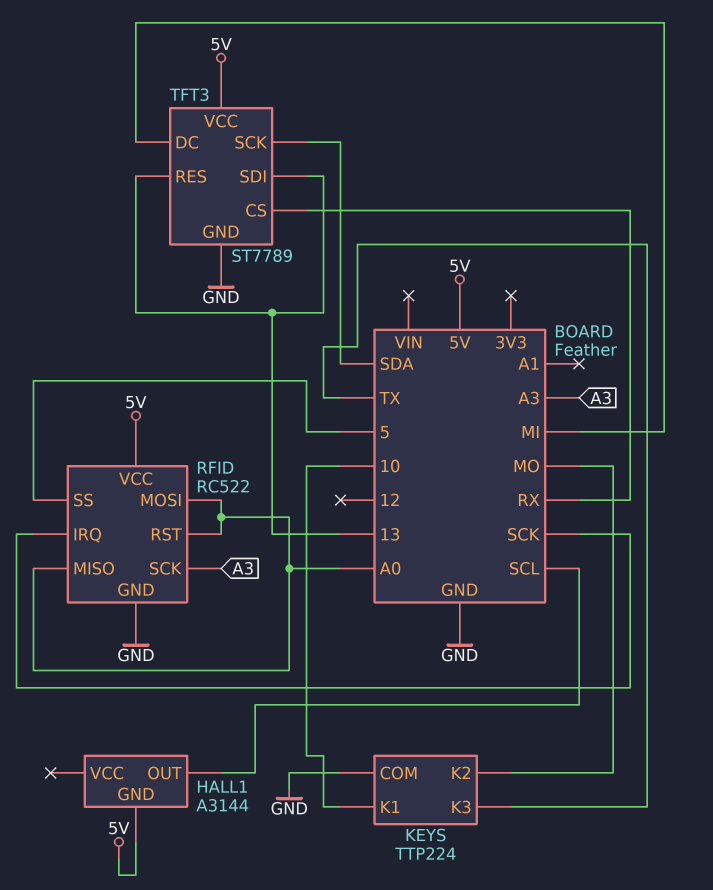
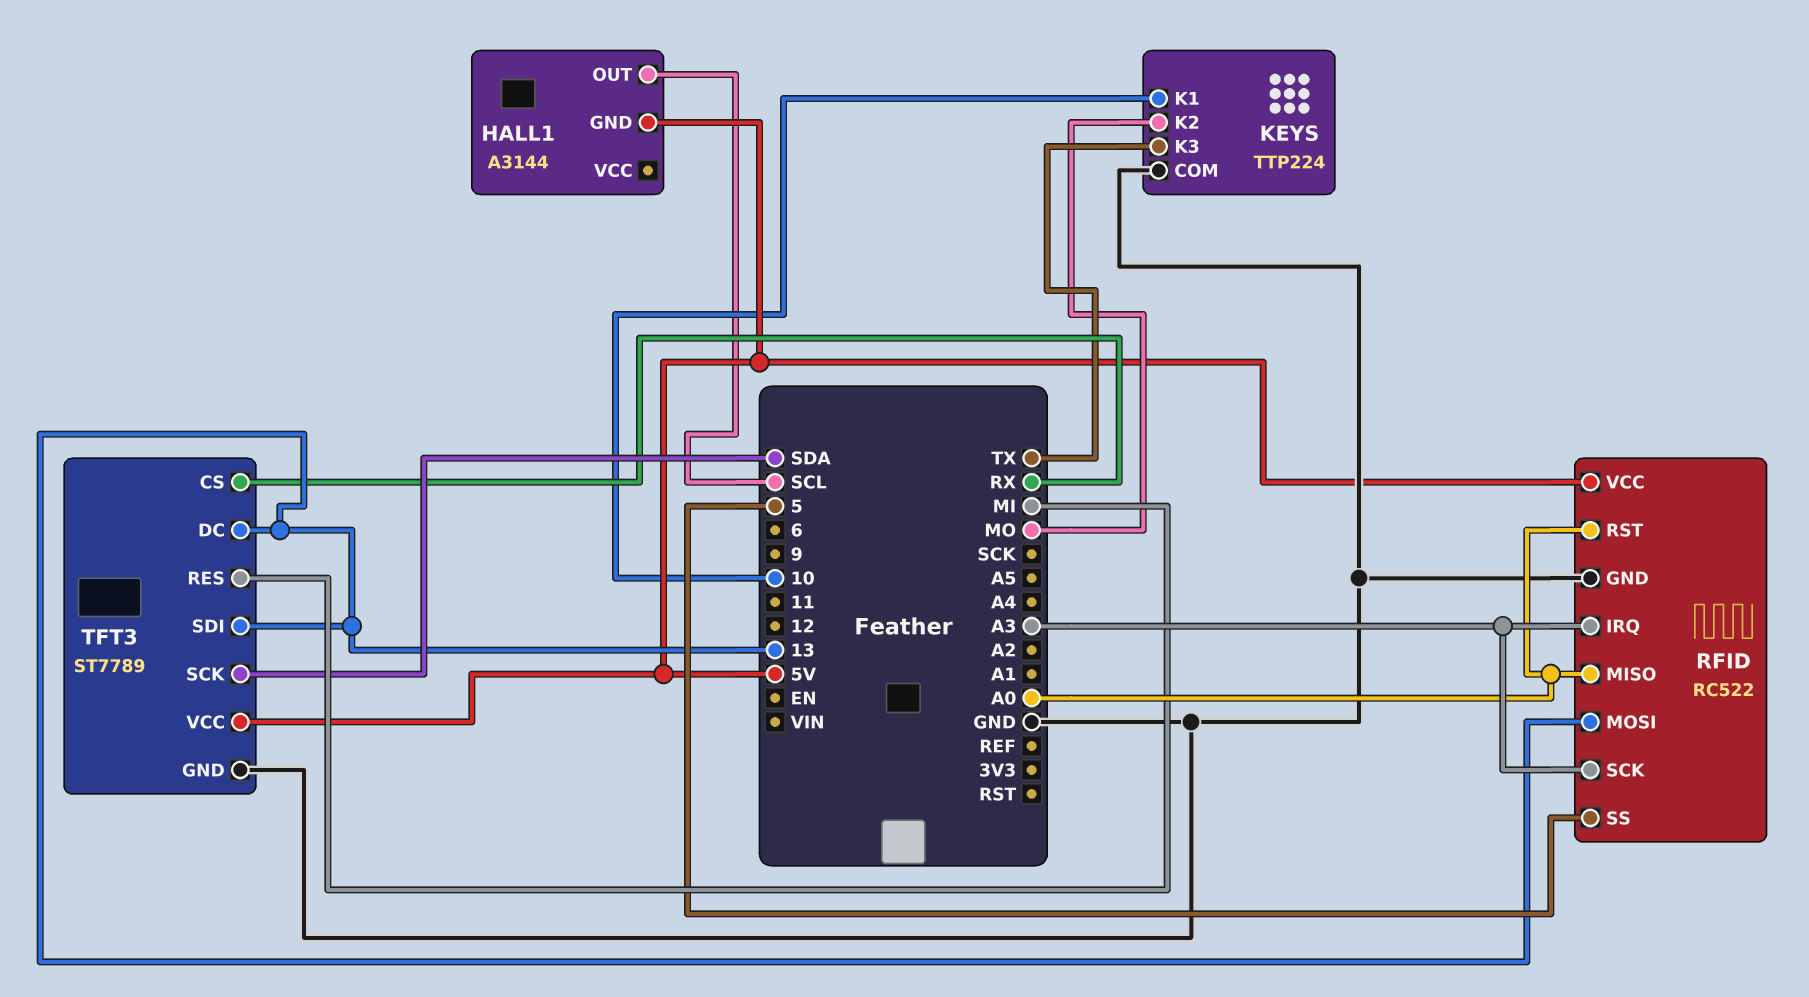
RFID pin IRQ: SCK -> A3
RFID pin MOSI: A0 -> 13
TFT3 pin DC: MI -> 13
TFT3 pin RES: 13 -> MI

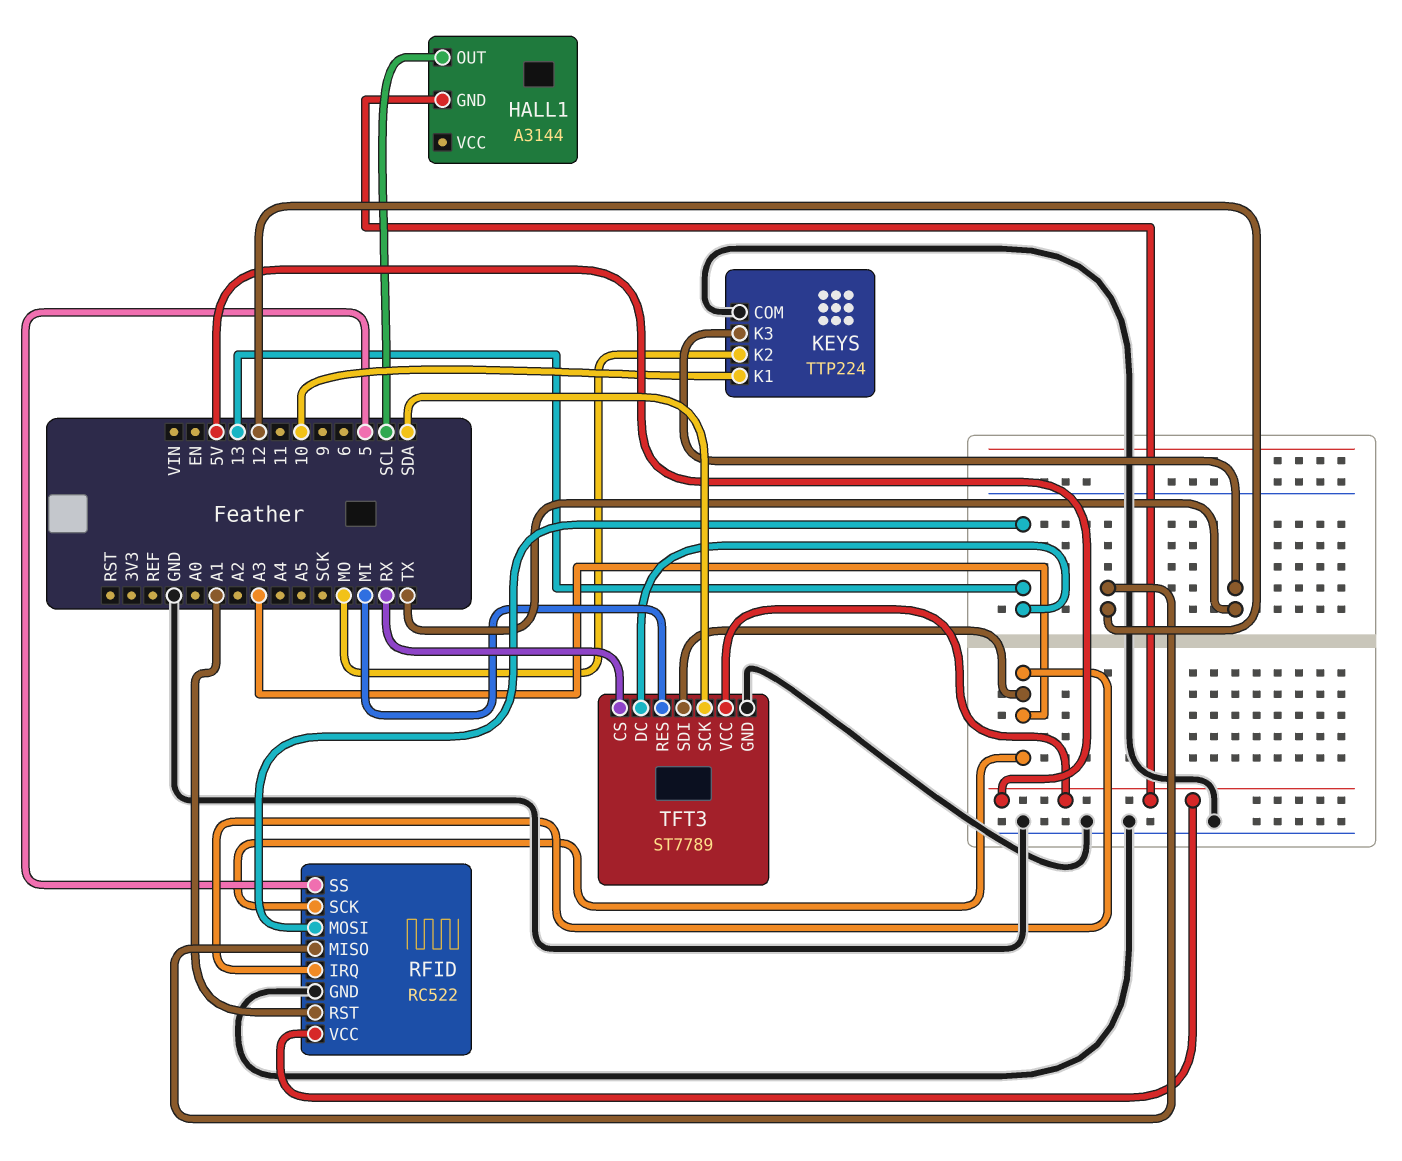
RFID pin MISO: A0 -> 12
RFID pin RST: A0 -> A1
TFT3 pin SDI: 13 -> A3

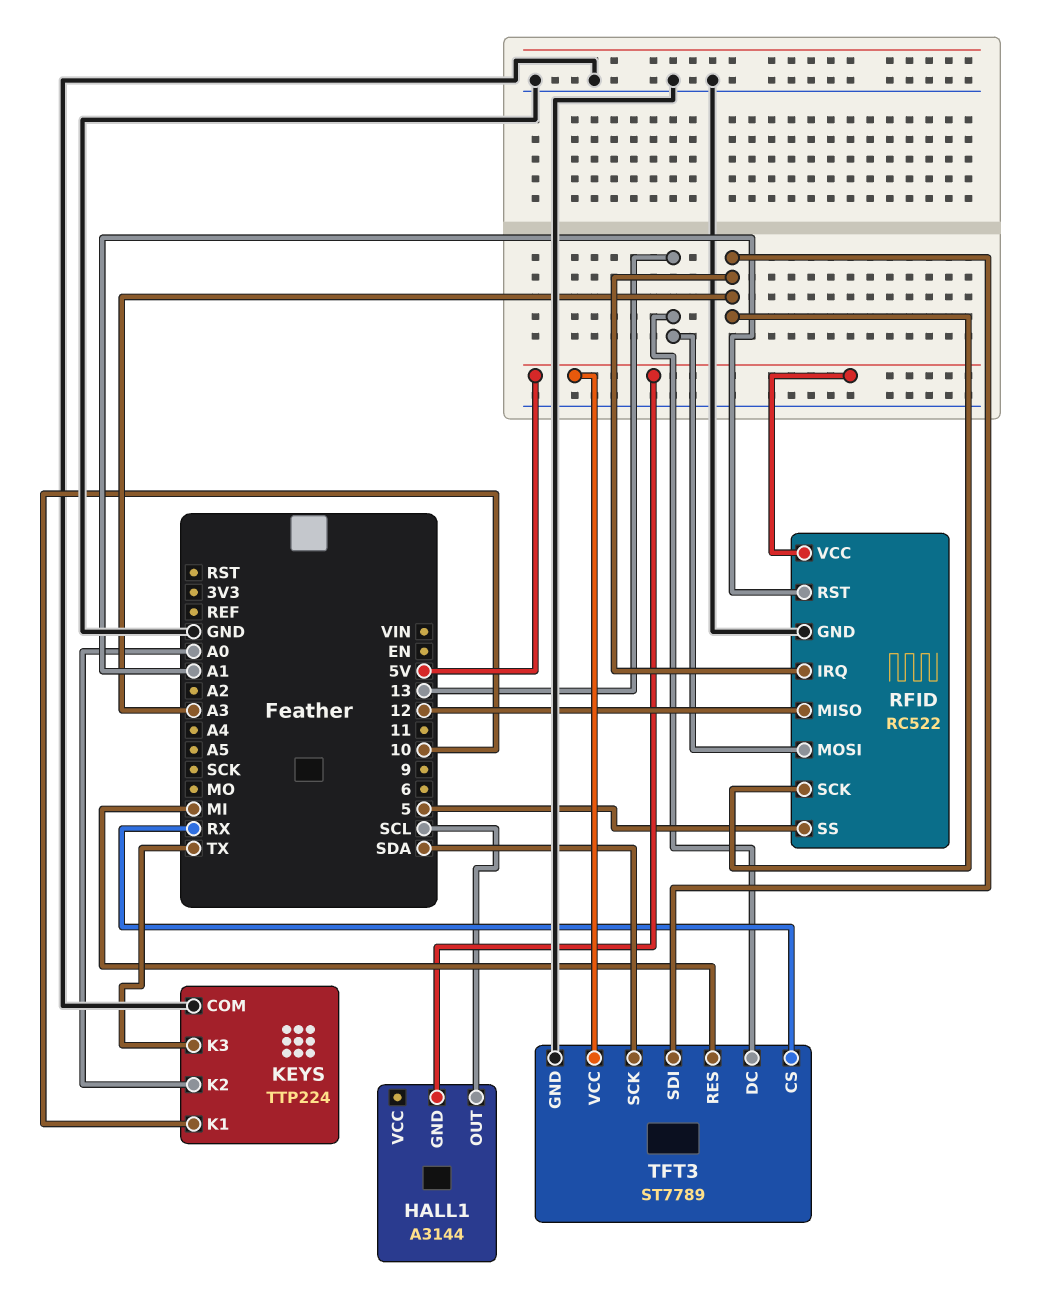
KEYS pin K2: MO -> A0

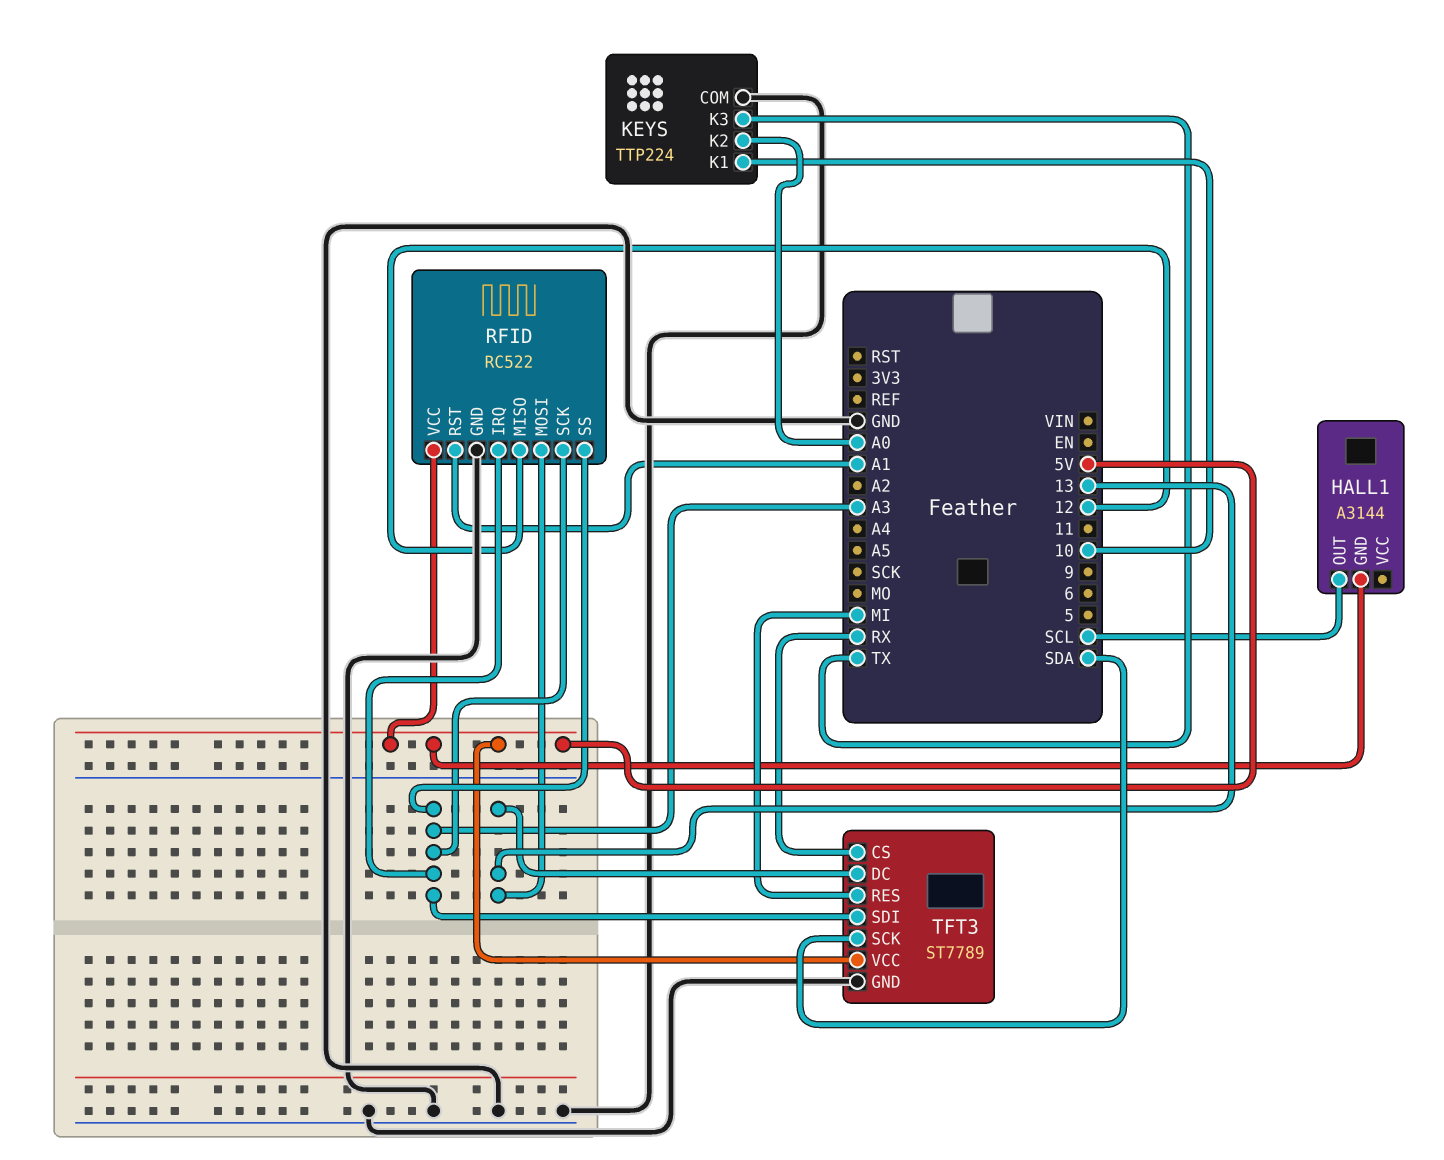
RFID pin SS: 5 -> A3

